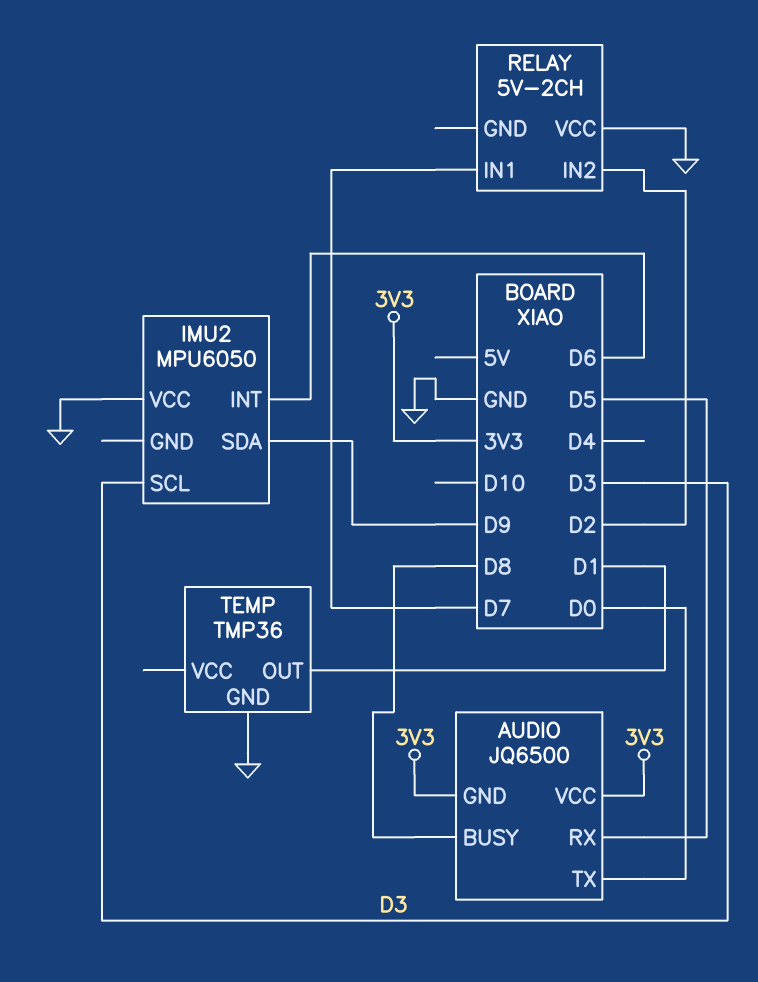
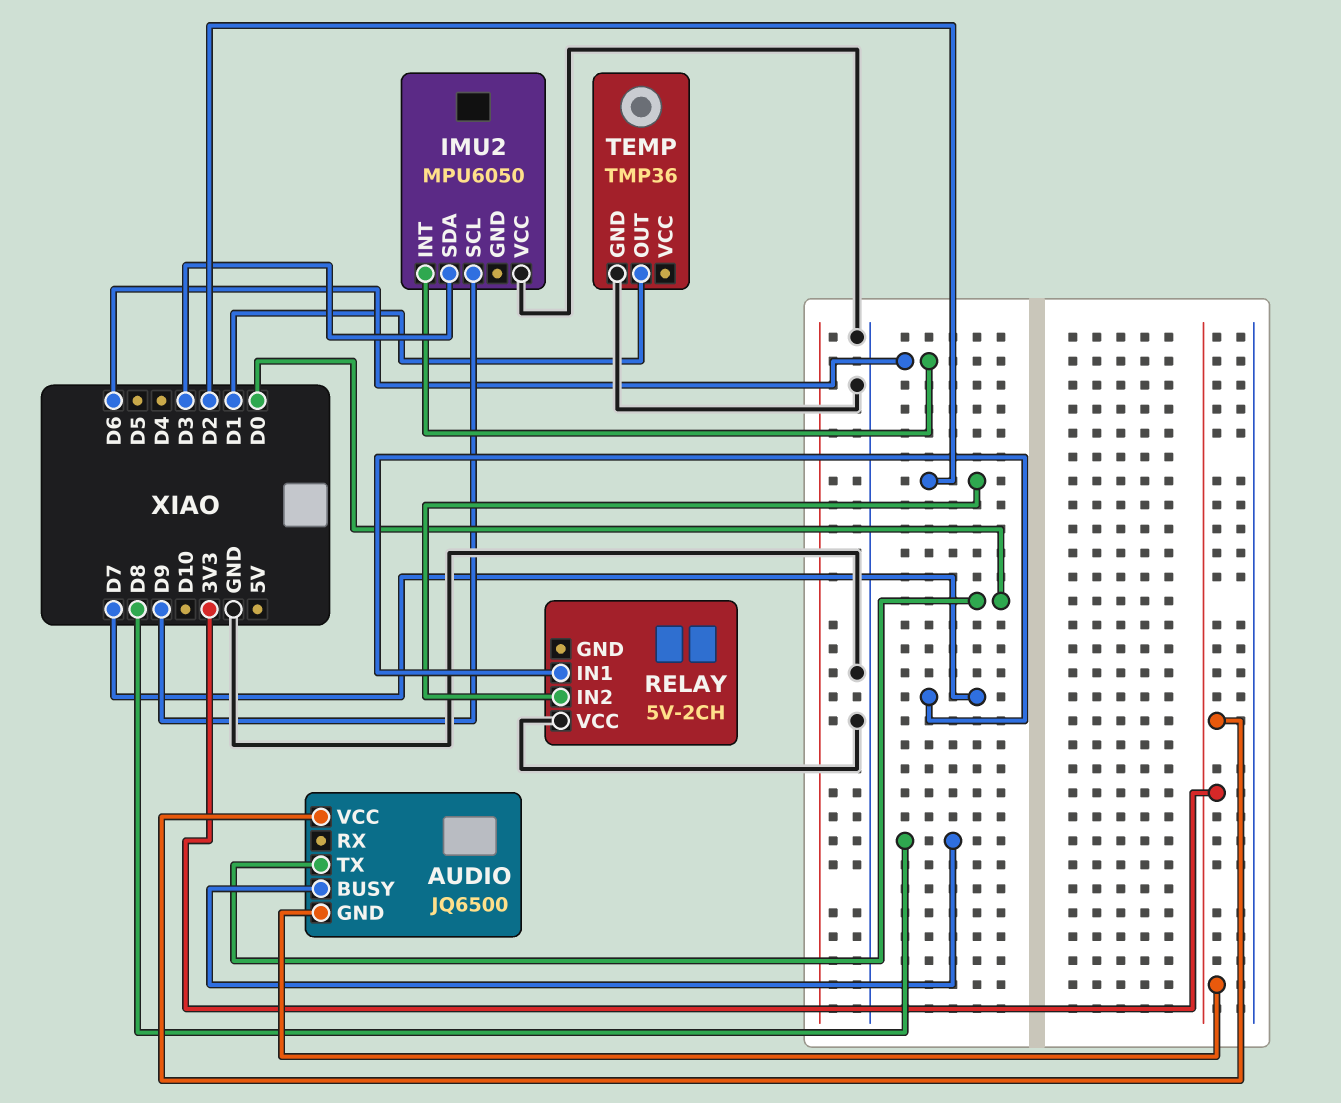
AUDIO pin RX: D5 -> none
IMU2 pin SCL: D3 -> D9
IMU2 pin SDA: D9 -> D3

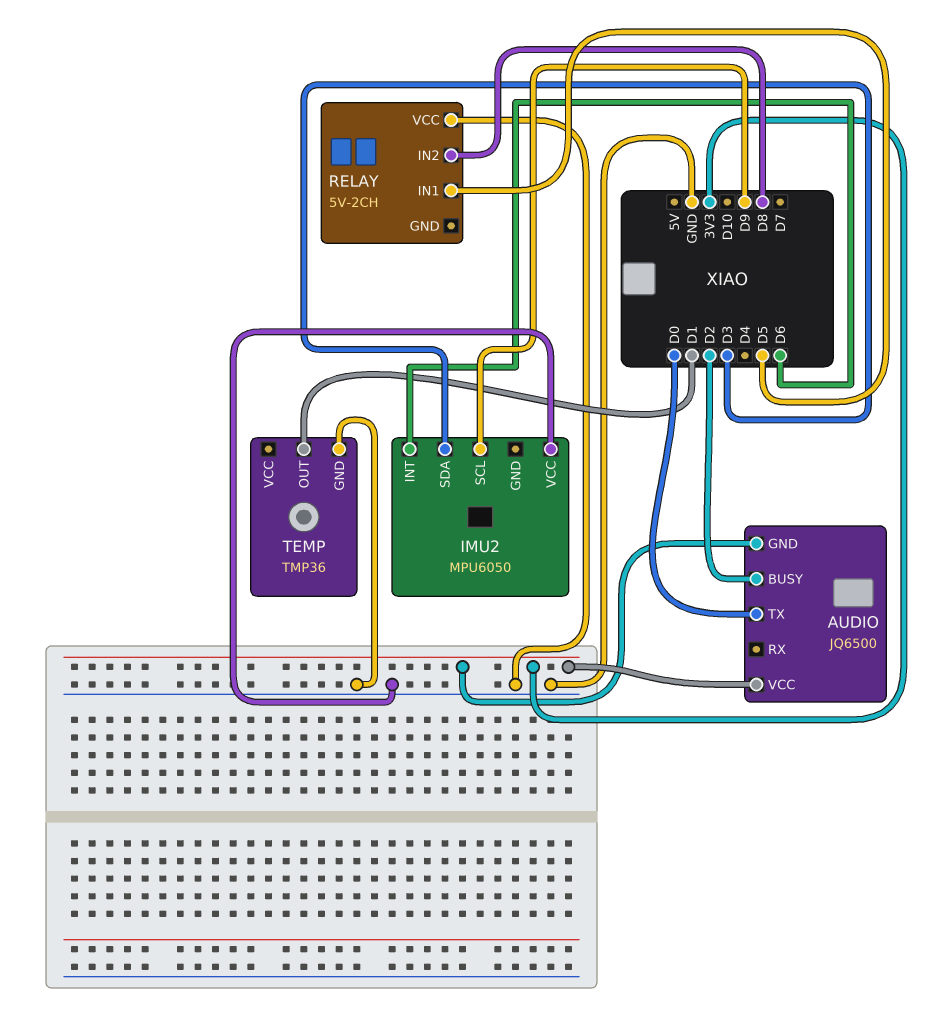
AUDIO pin BUSY: D8 -> D2
RELAY pin IN1: D7 -> D5
RELAY pin IN2: D2 -> D8

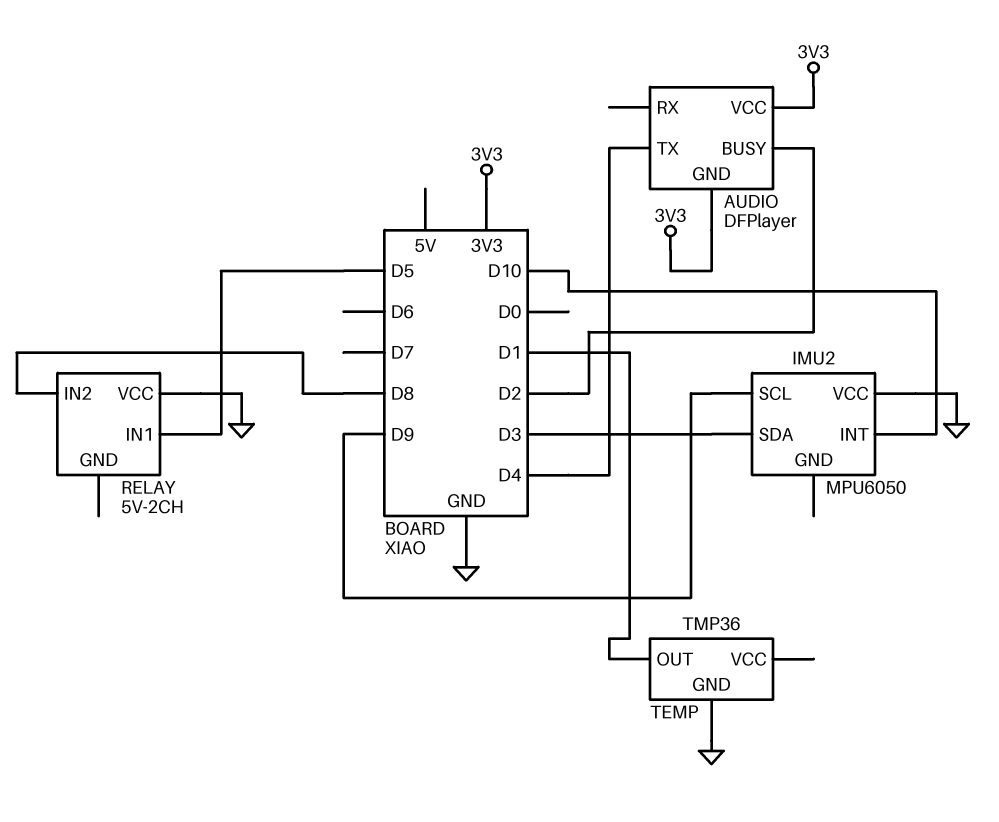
AUDIO: JQ6500 -> DFPlayer
AUDIO pin TX: D0 -> D4
IMU2 pin INT: D6 -> D10

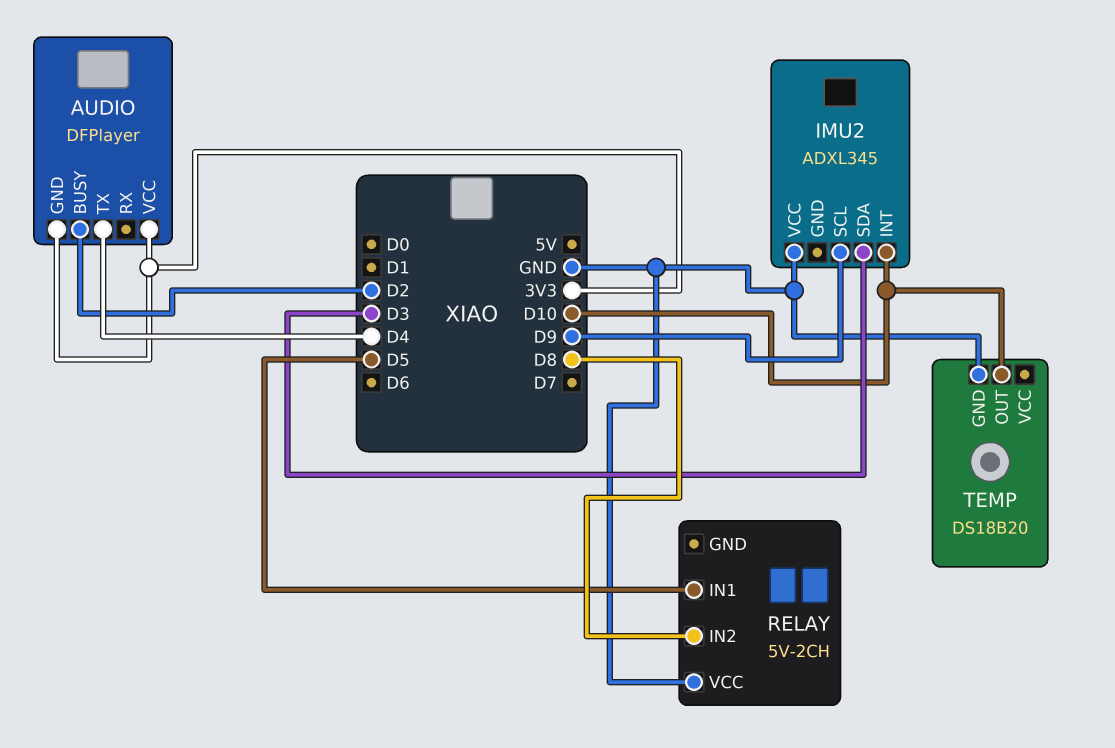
IMU2: MPU6050 -> ADXL345
TEMP: TMP36 -> DS18B20
TEMP pin OUT: D1 -> D10

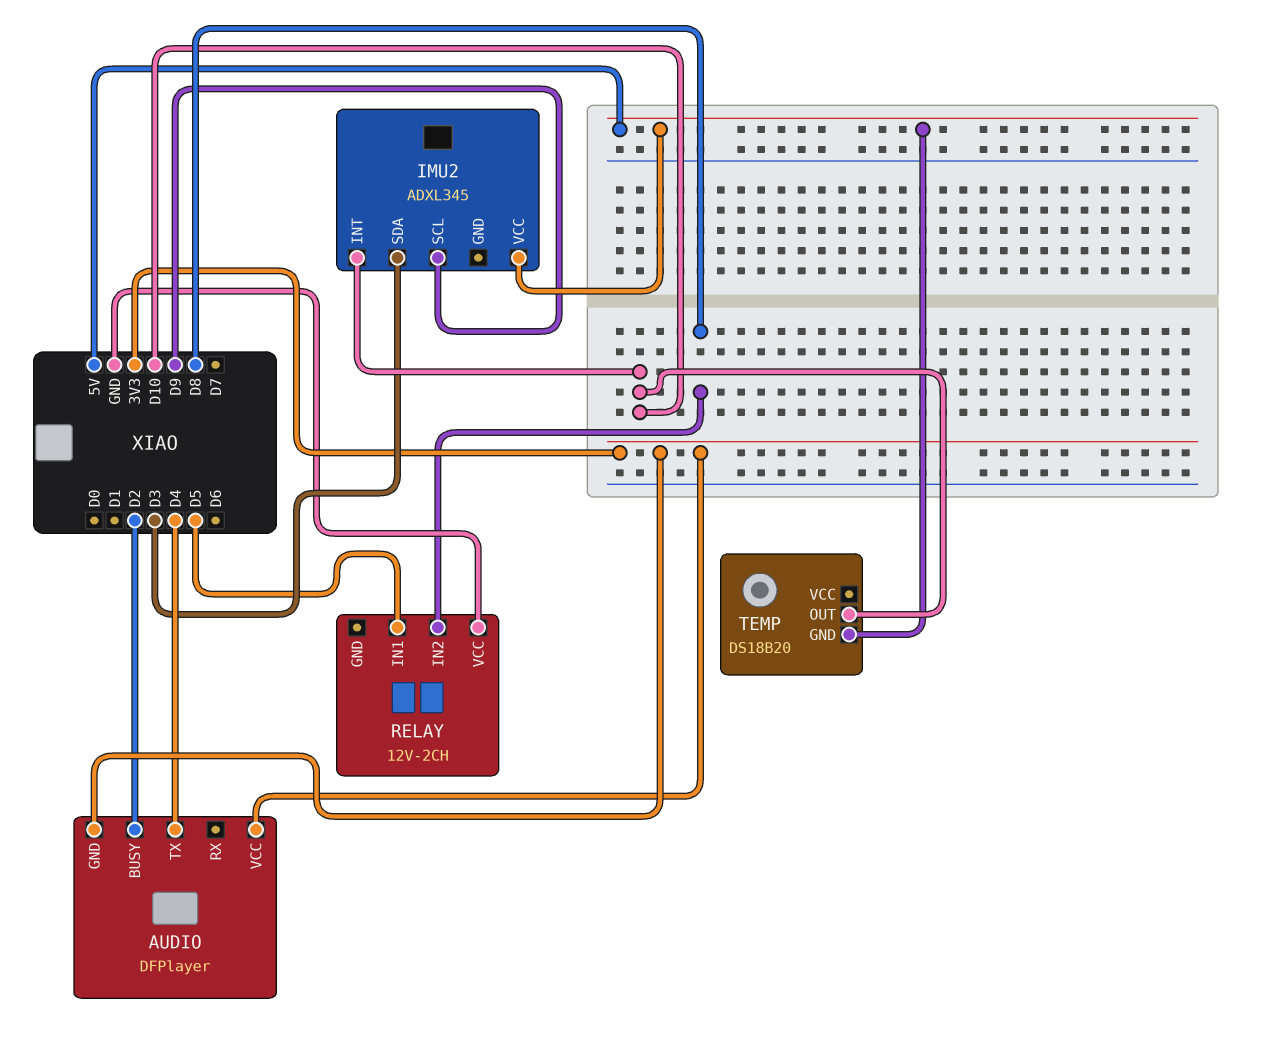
IMU2 pin VCC: GND -> 5V
RELAY: 5V-2CH -> 12V-2CH
TEMP pin GND: GND -> 5V

